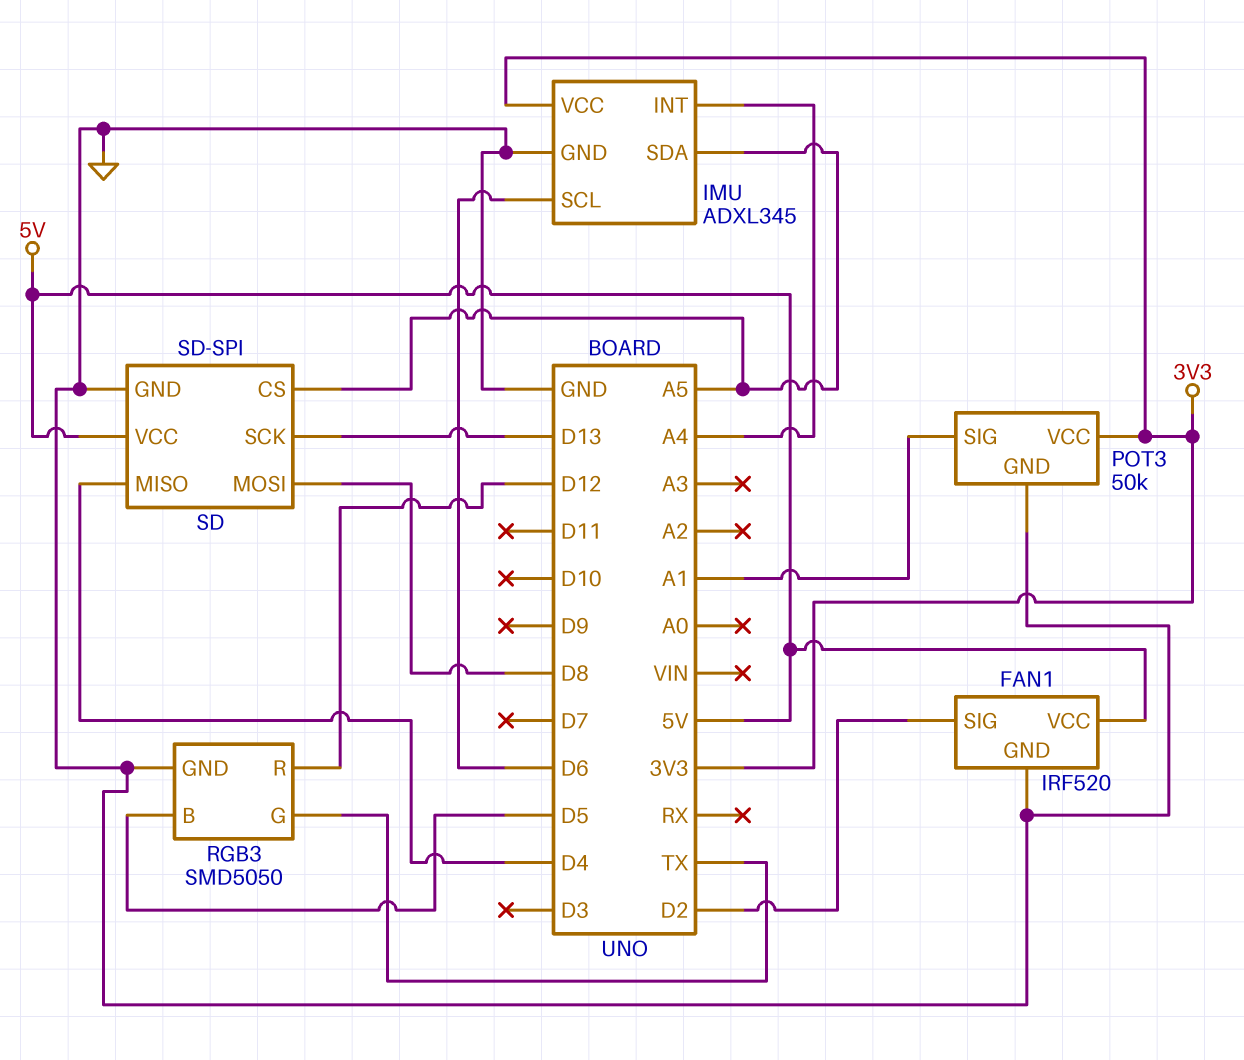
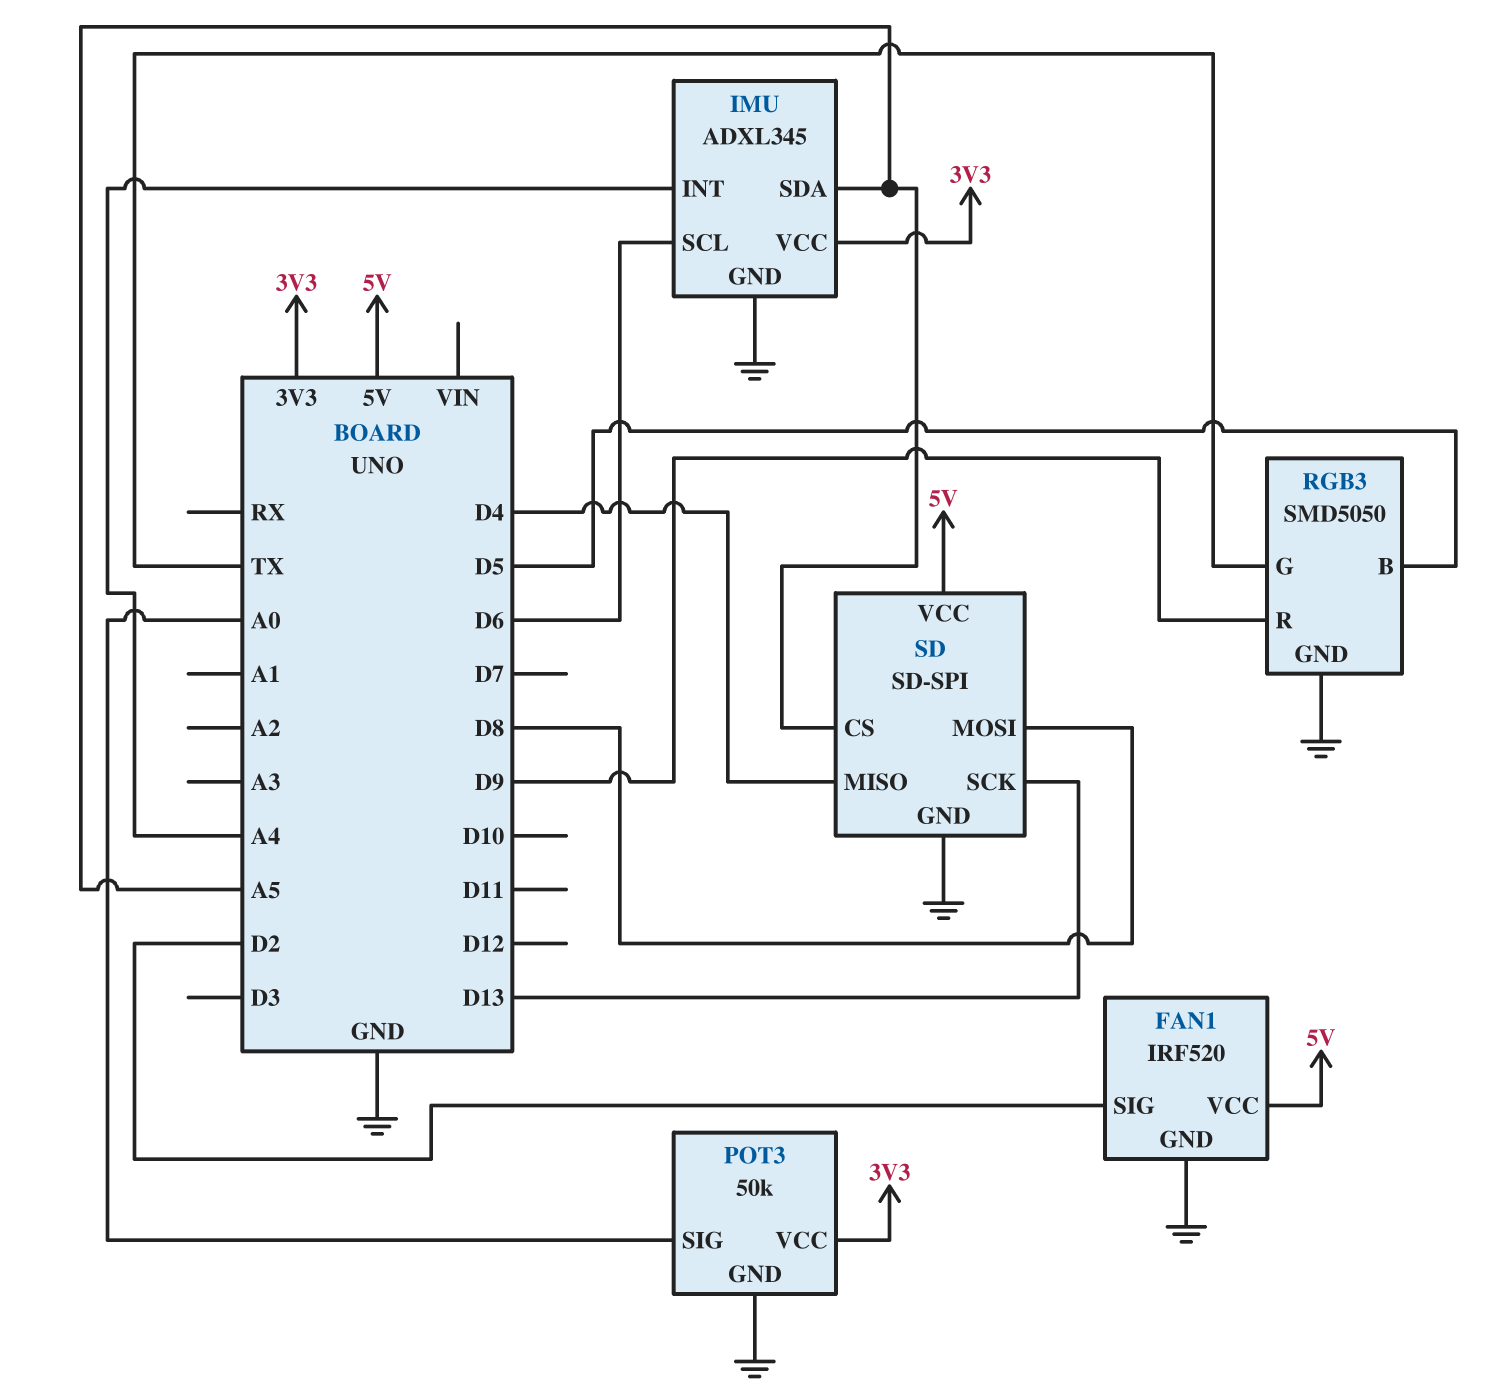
POT3 pin SIG: A1 -> A0
RGB3 pin R: D12 -> D9

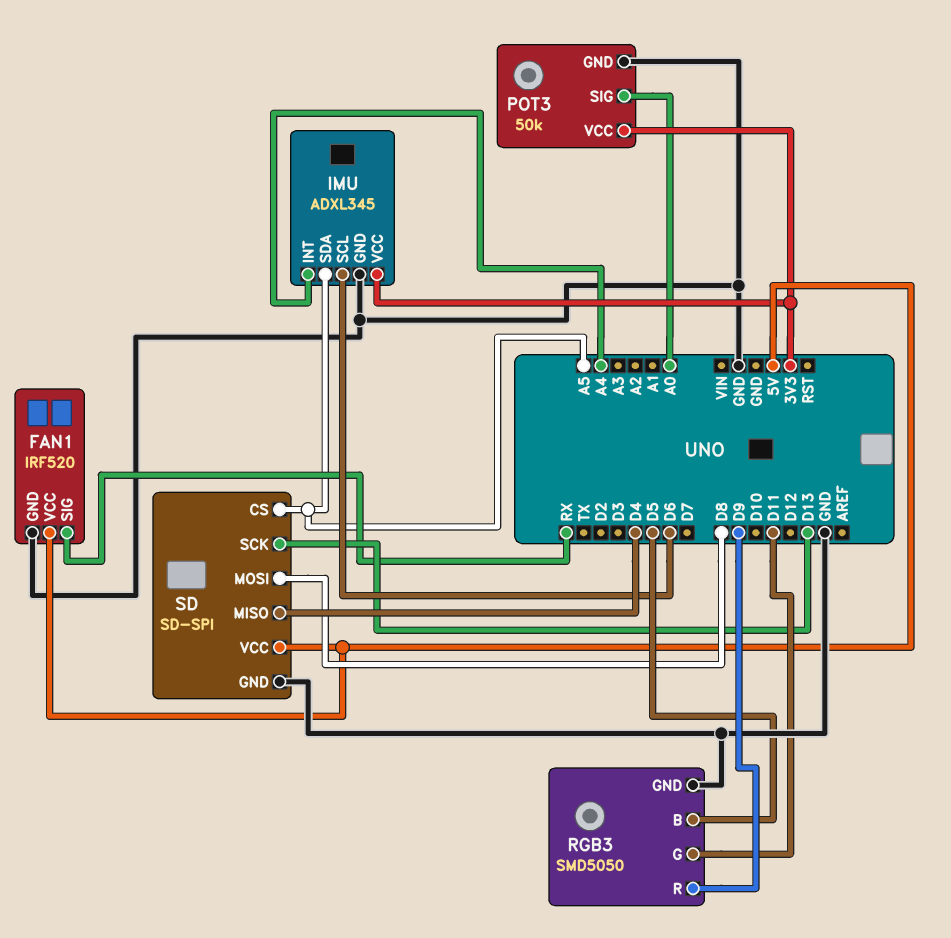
FAN1 pin SIG: D2 -> RX
RGB3 pin G: TX -> D11

